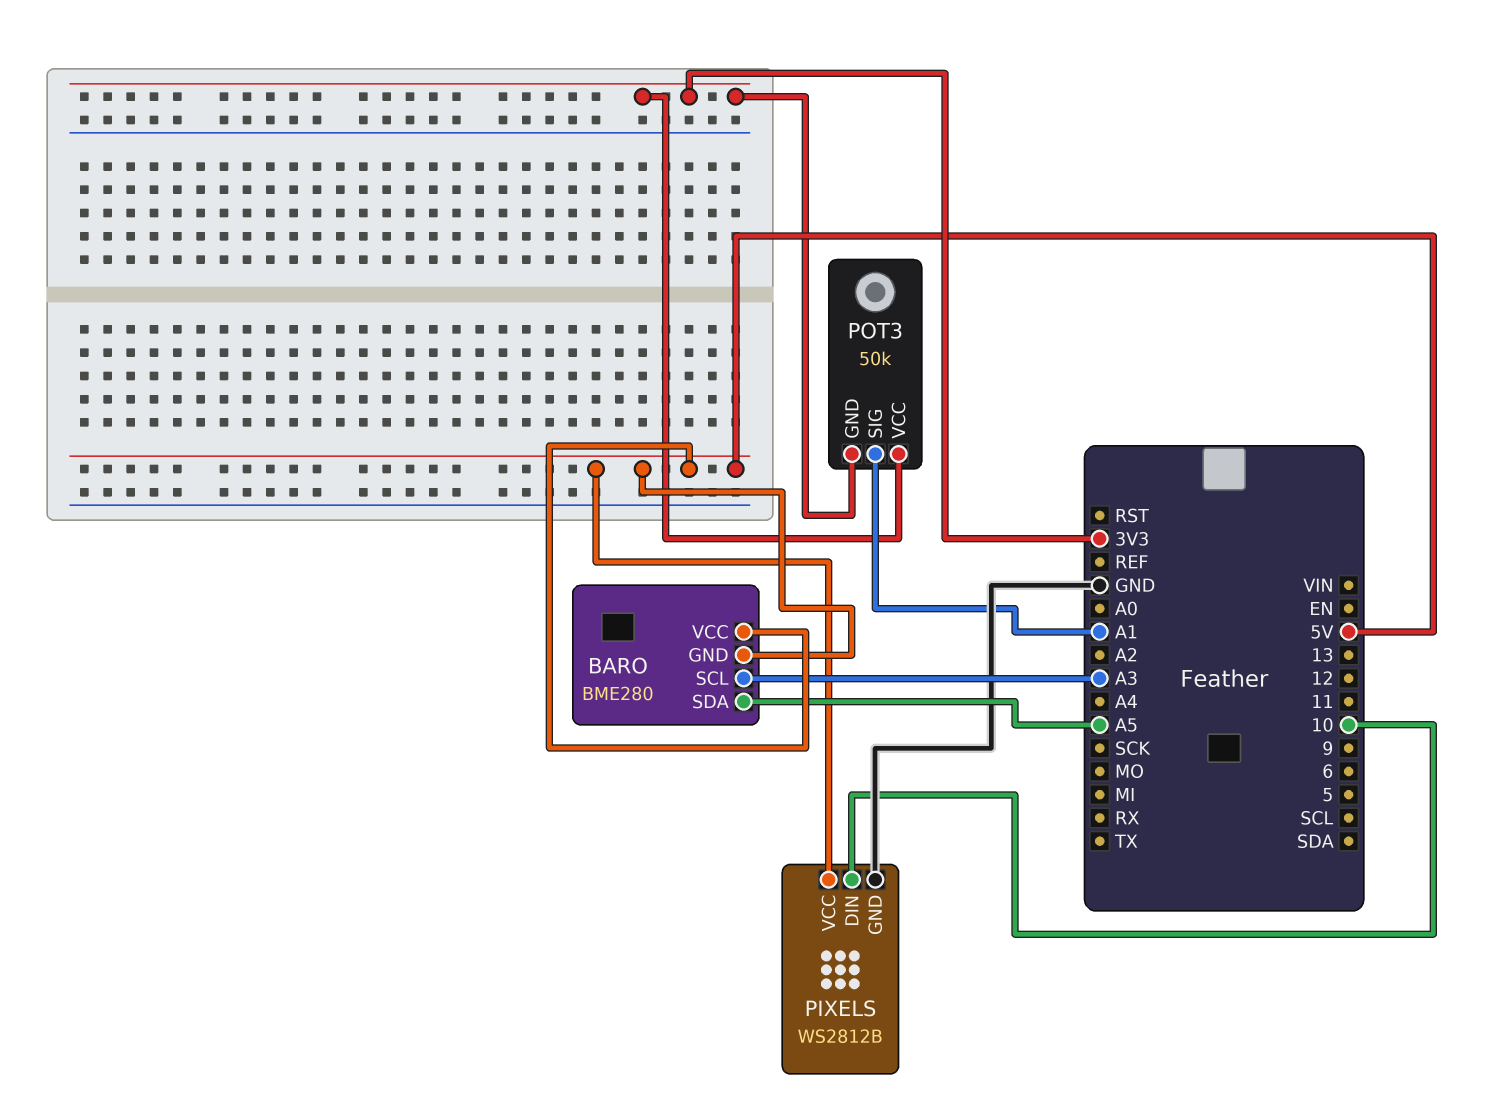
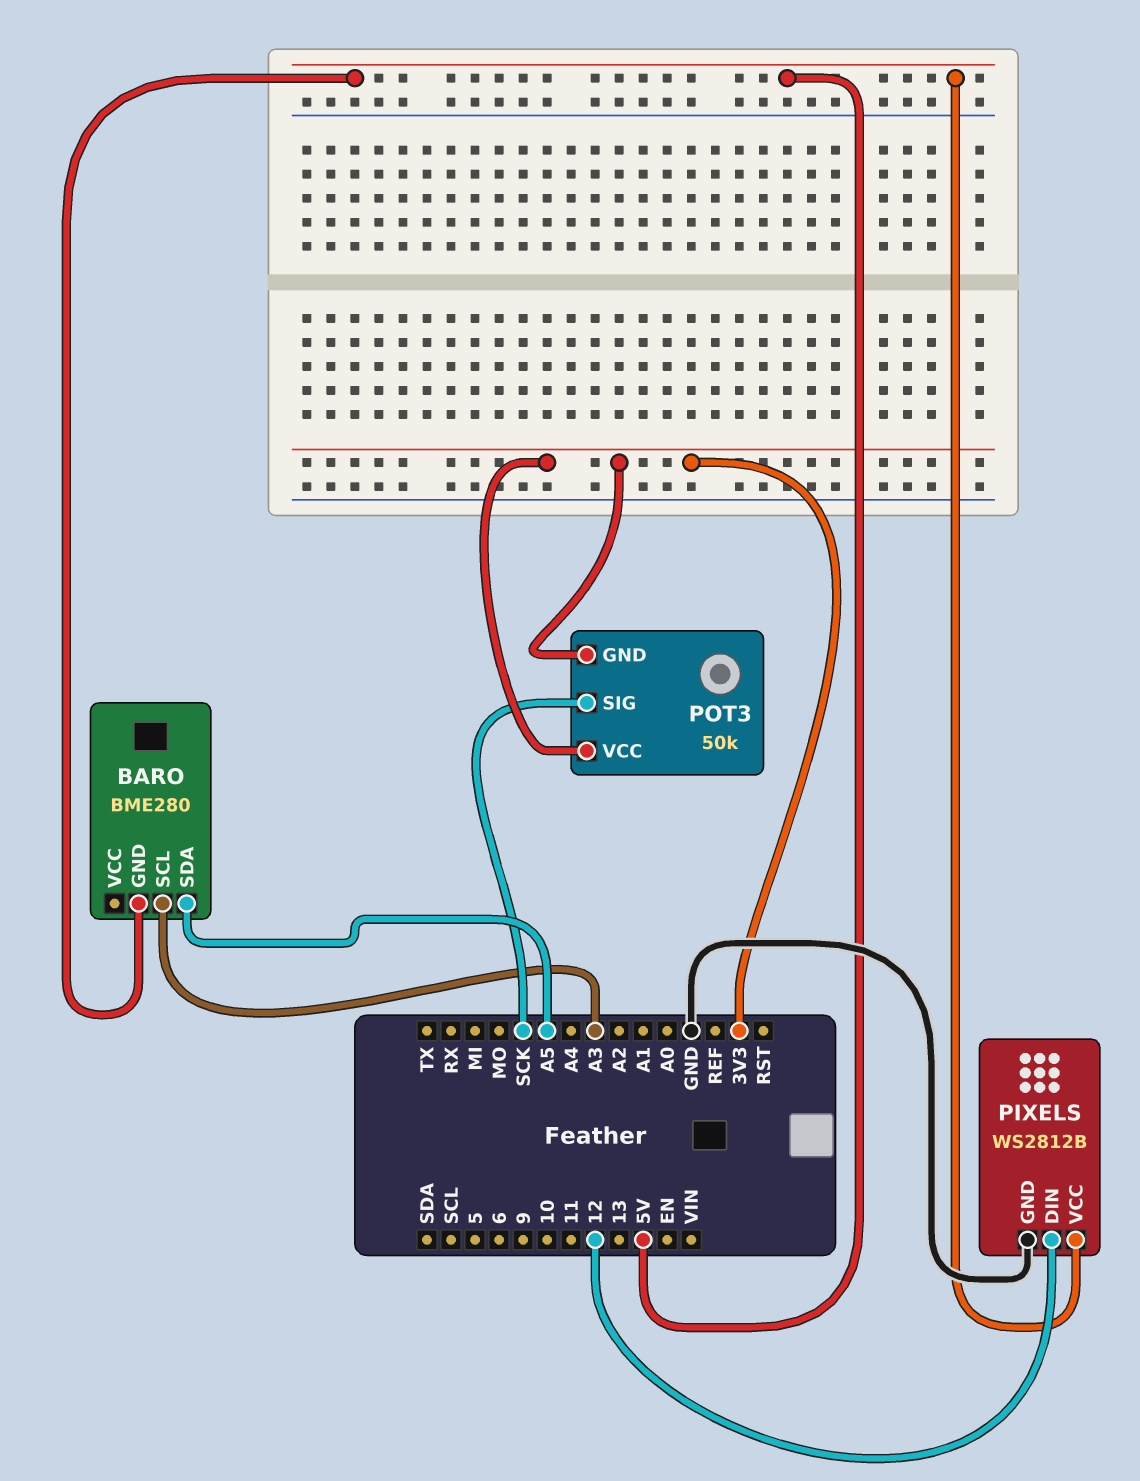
BARO pin VCC: 5V -> none
PIXELS pin DIN: 10 -> 12
POT3 pin SIG: A1 -> SCK

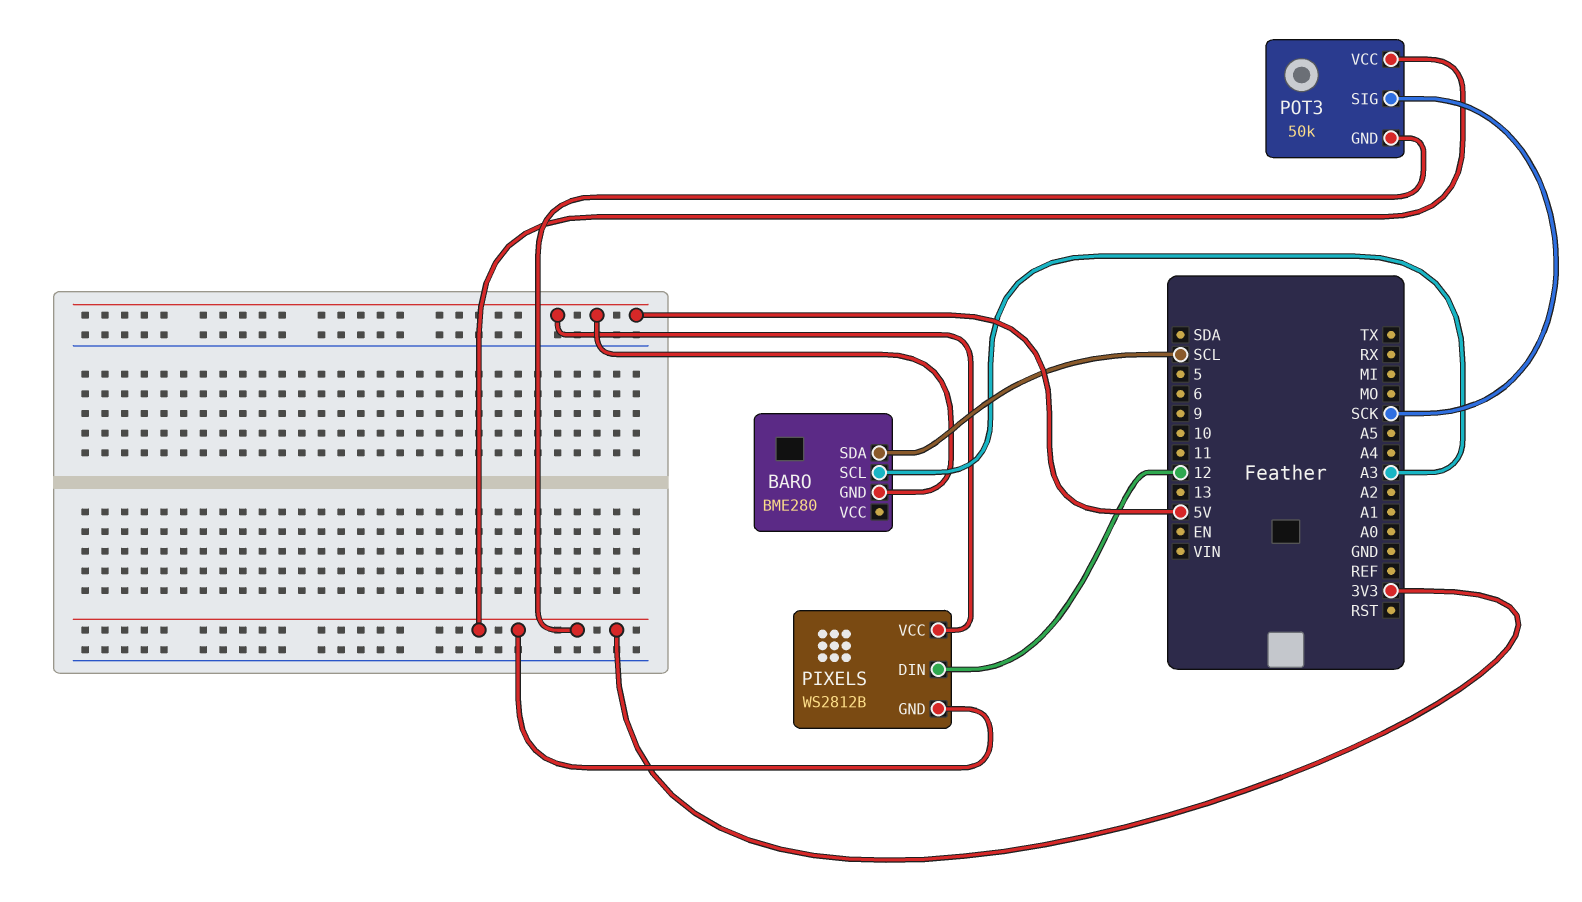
BARO pin SDA: A5 -> SCL
PIXELS pin GND: GND -> 3V3

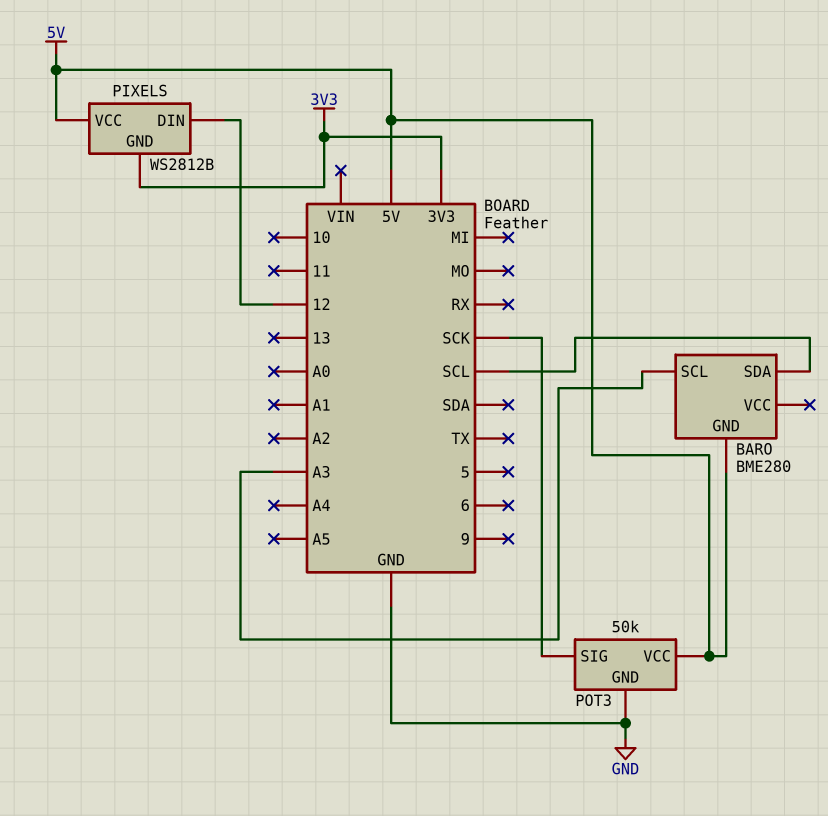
POT3 pin GND: 3V3 -> GND
POT3 pin VCC: 3V3 -> 5V

